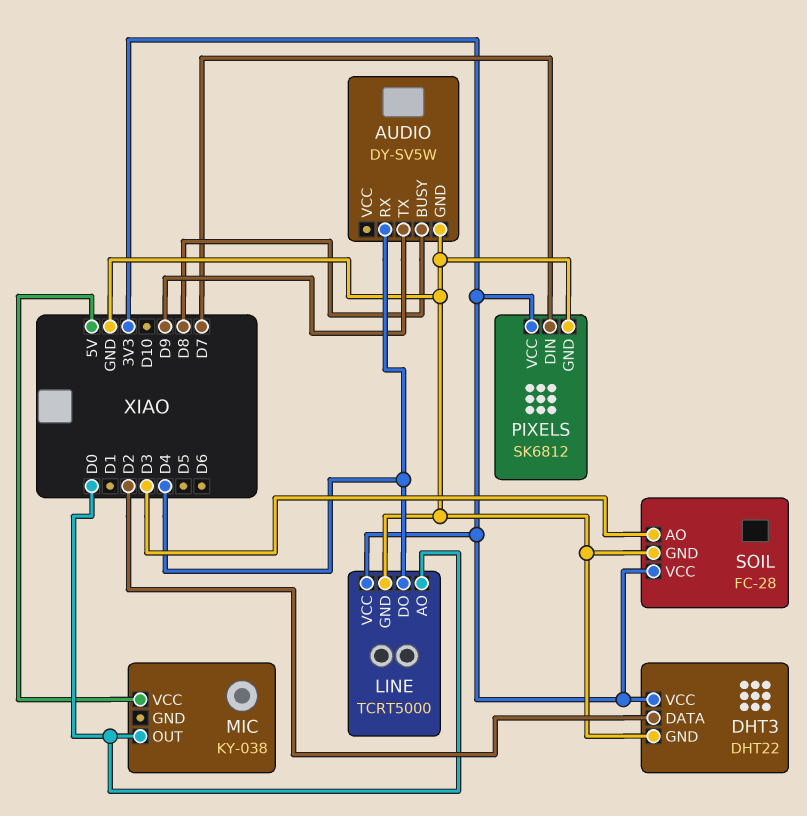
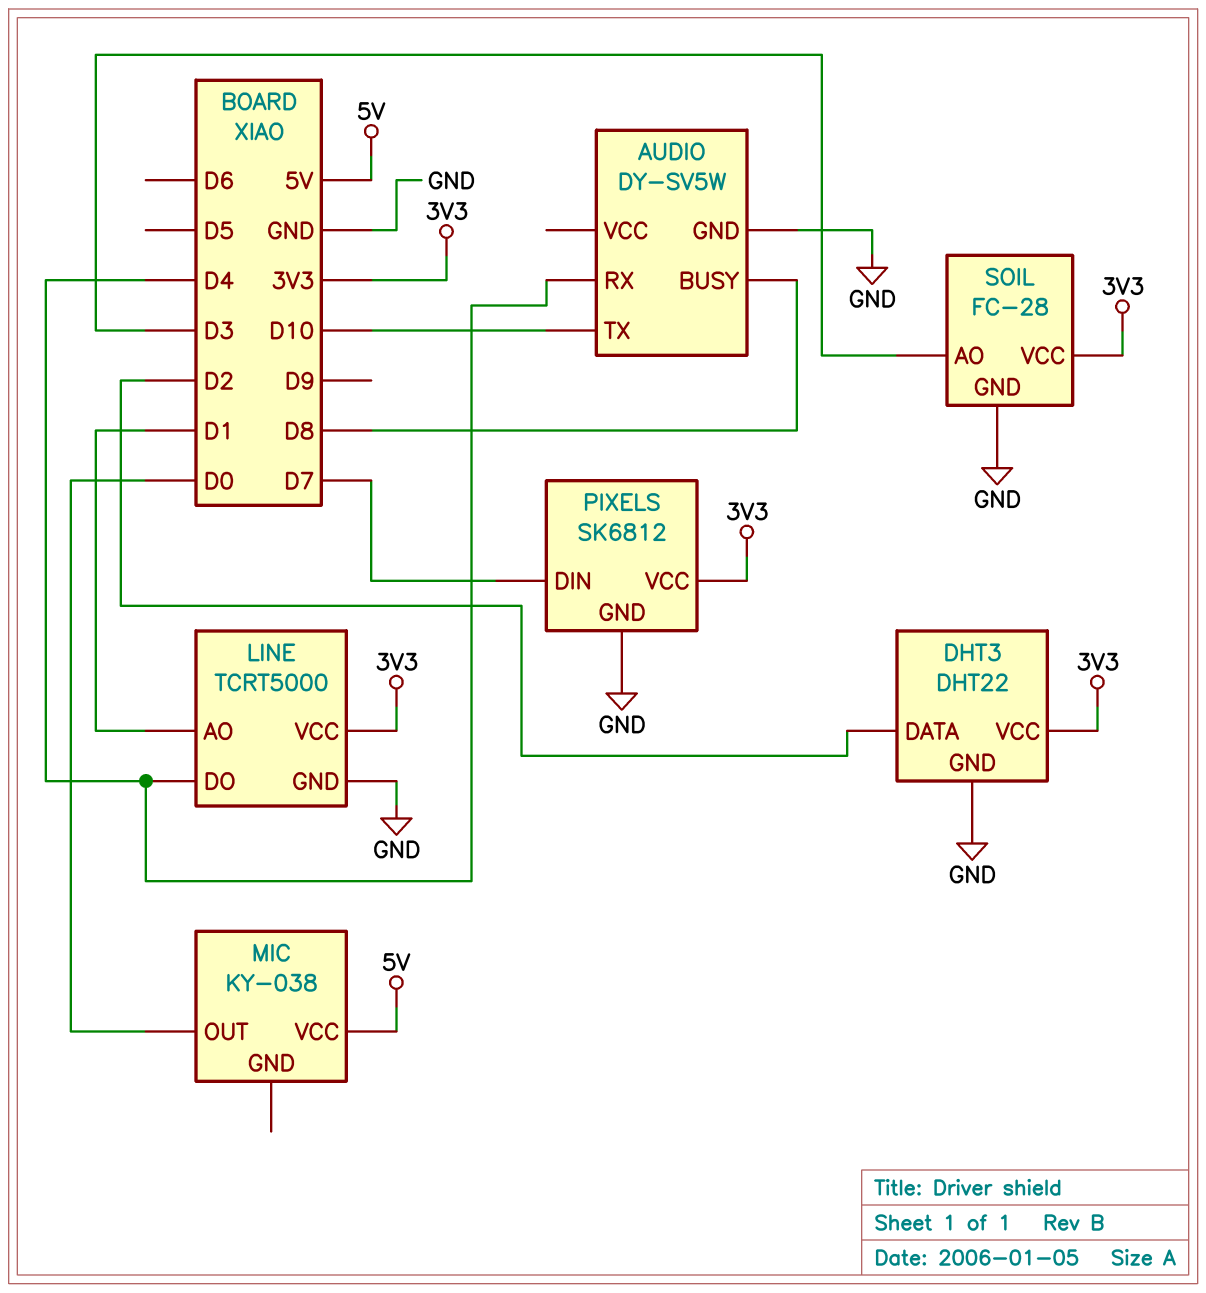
AUDIO pin TX: D9 -> D10
LINE pin AO: D0 -> D1

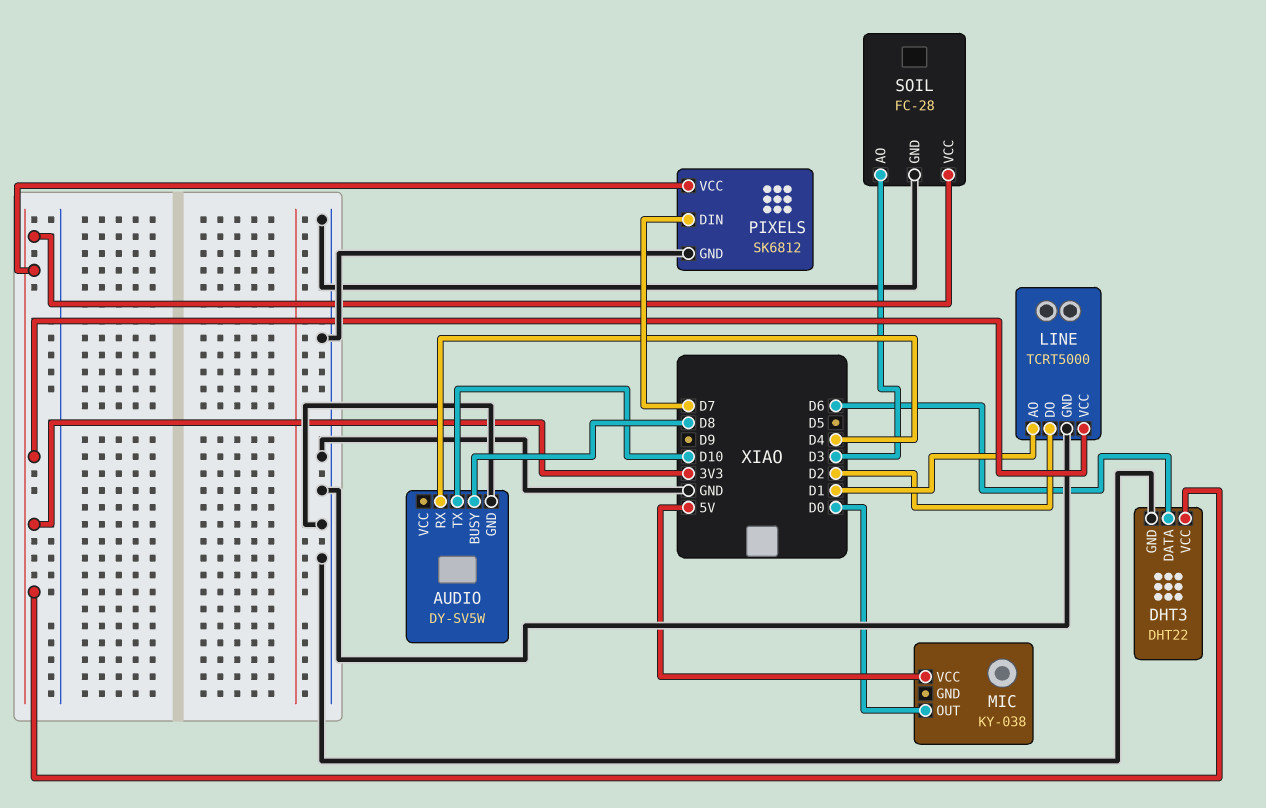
DHT3 pin DATA: D2 -> D6
LINE pin DO: D4 -> D2

